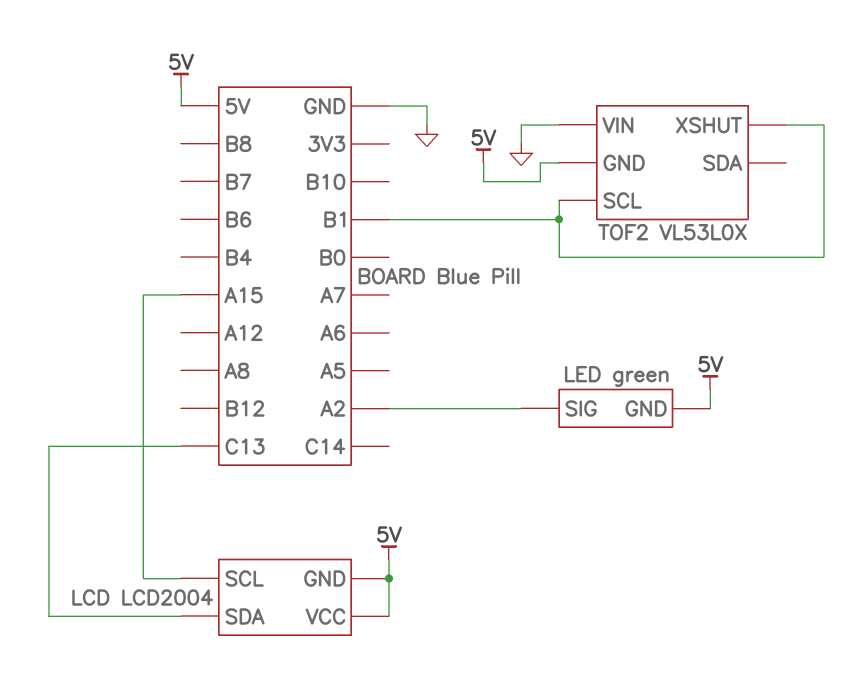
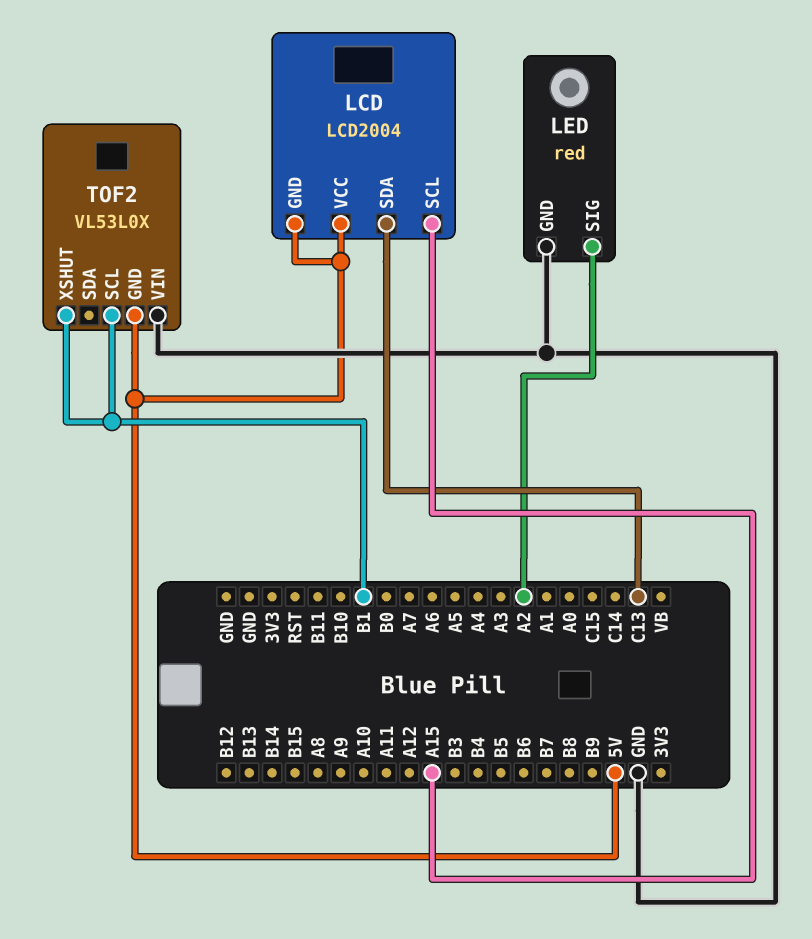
LED: green -> red
LED pin GND: 5V -> GND

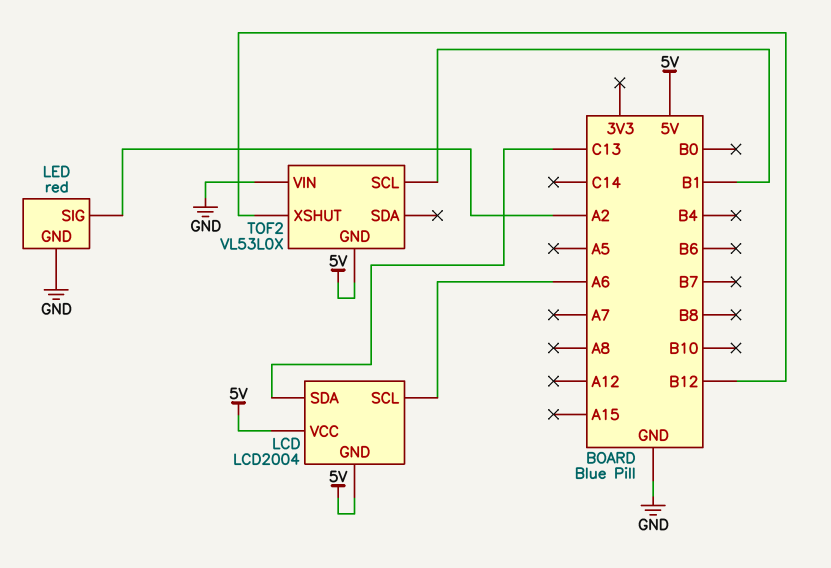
LCD pin SCL: A15 -> A6
TOF2 pin XSHUT: B1 -> B12

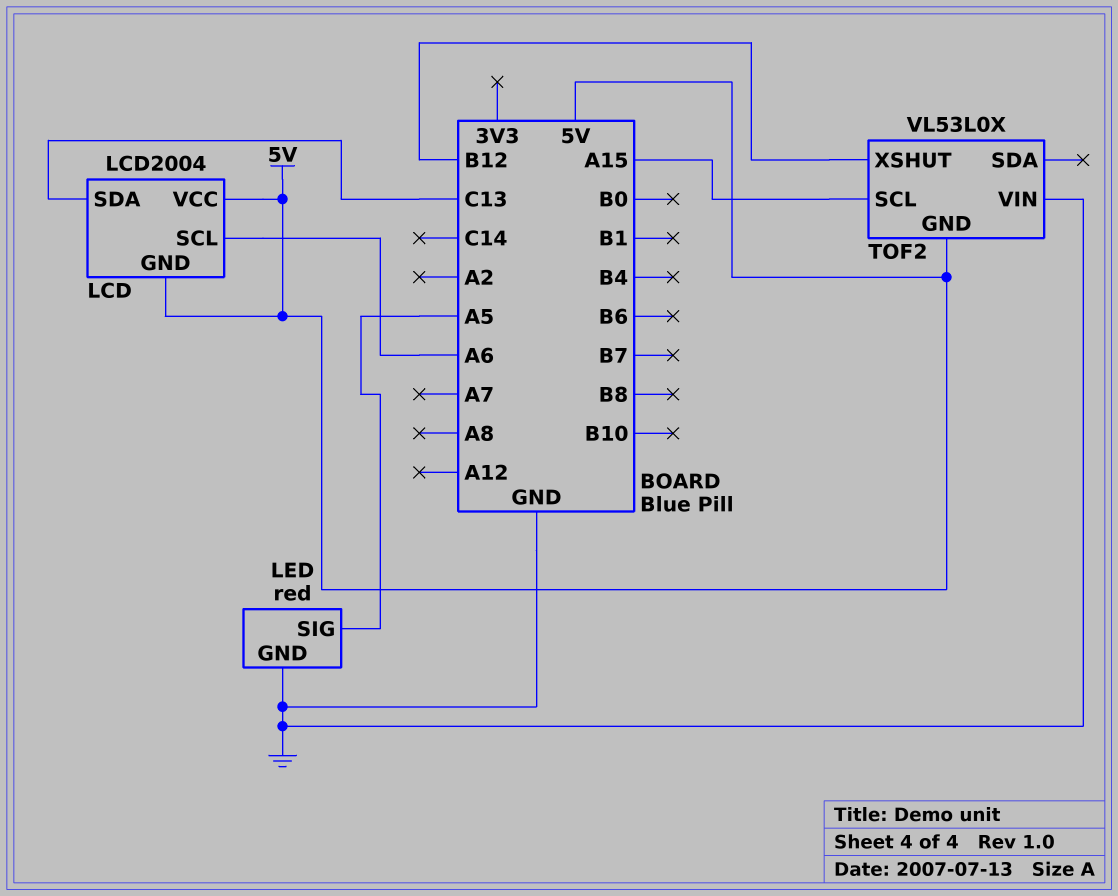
LED pin SIG: A2 -> A5
TOF2 pin SCL: B1 -> A15

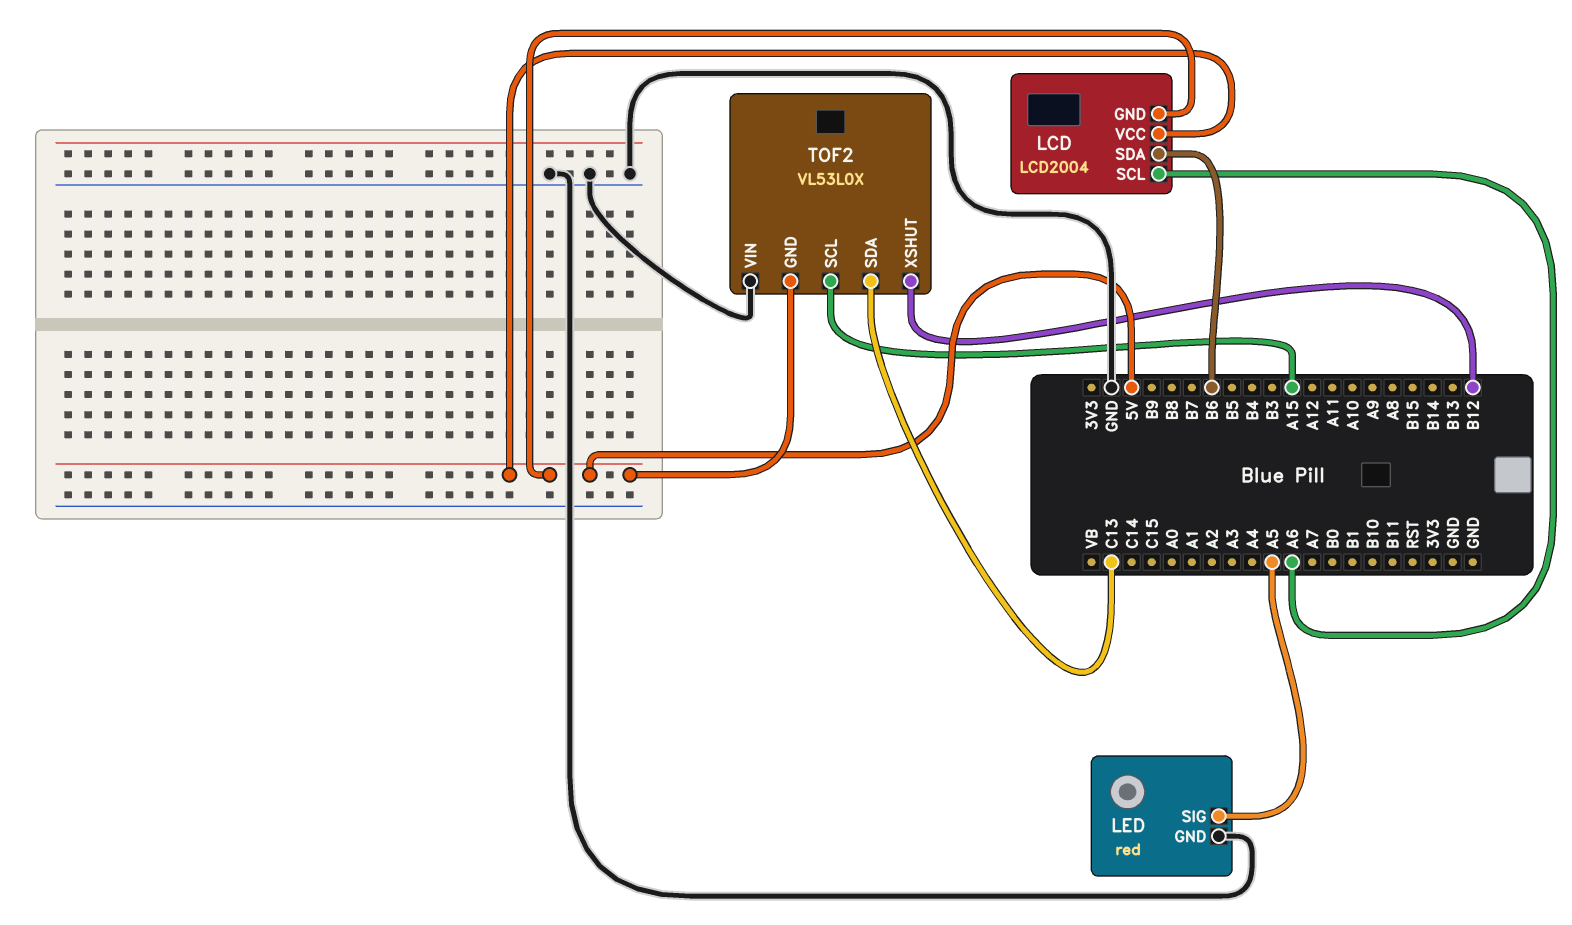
LCD pin SDA: C13 -> B6
TOF2 pin SDA: none -> C13

